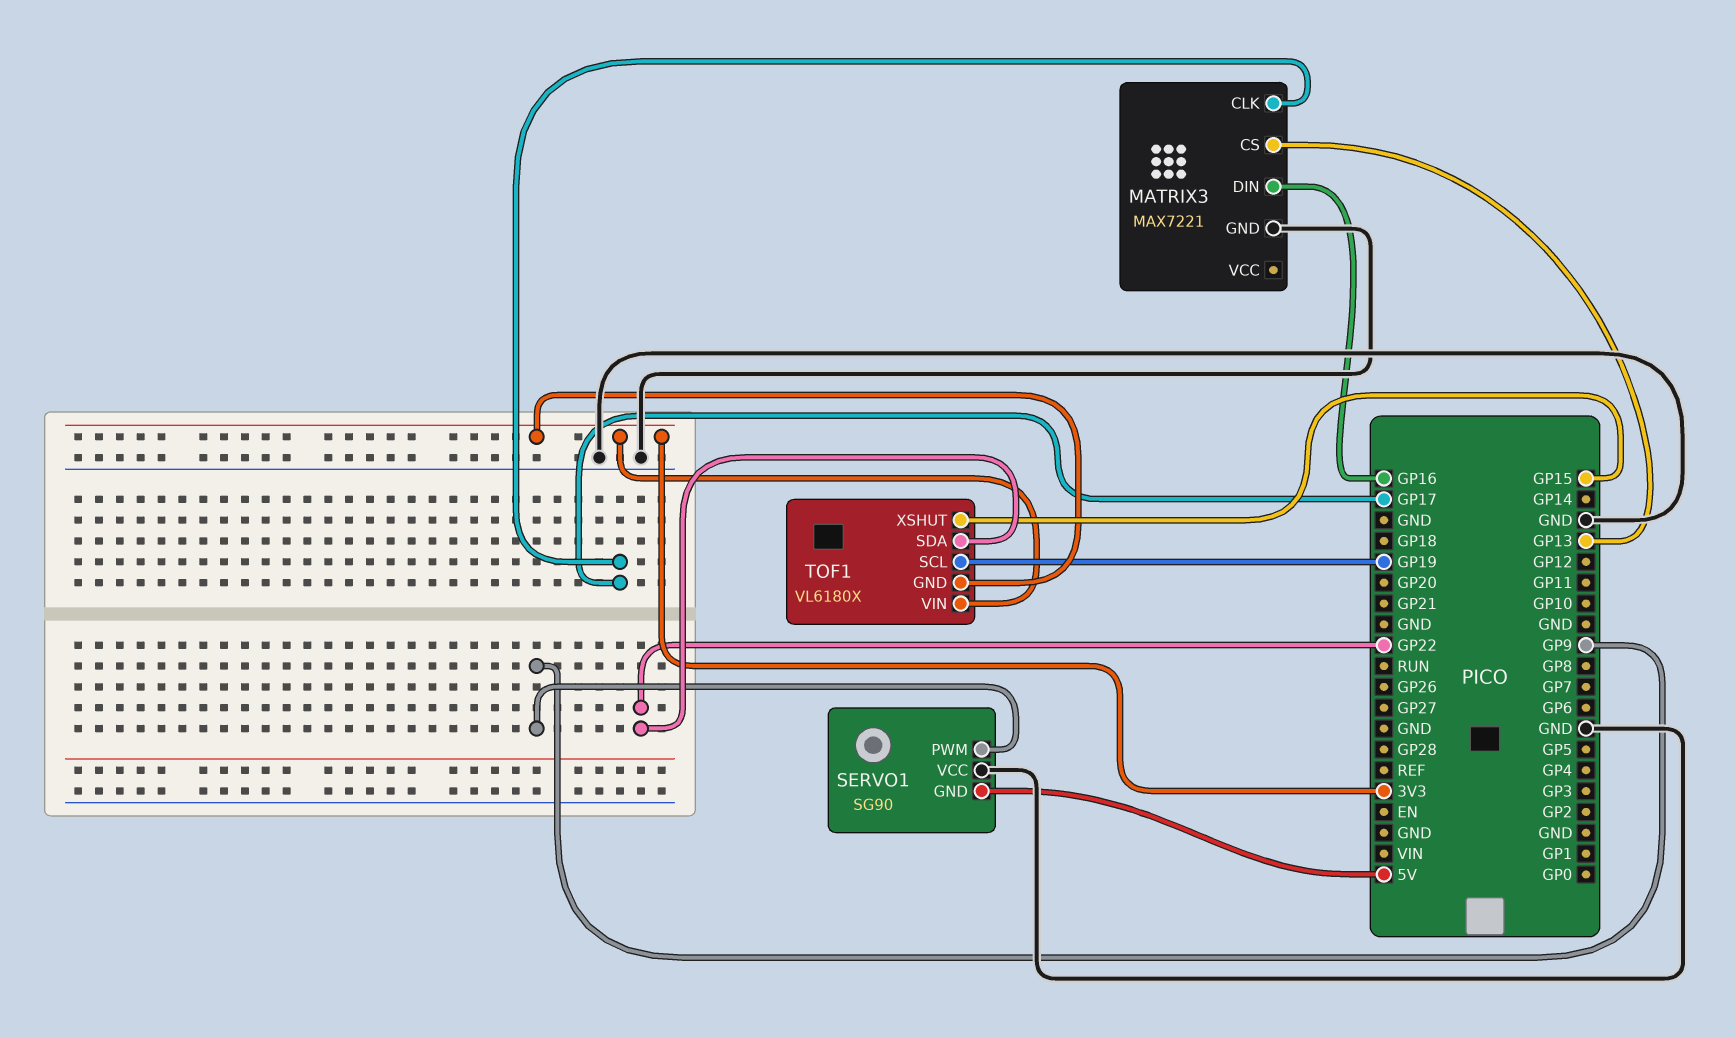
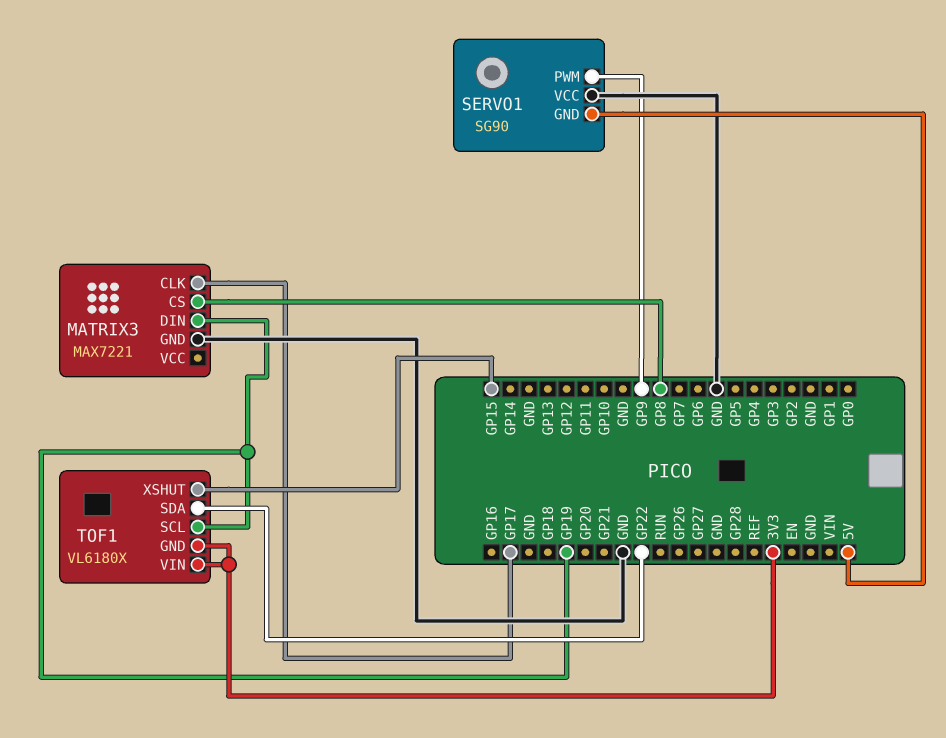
MATRIX3 pin CS: GP13 -> GP8
MATRIX3 pin DIN: GP16 -> GP19

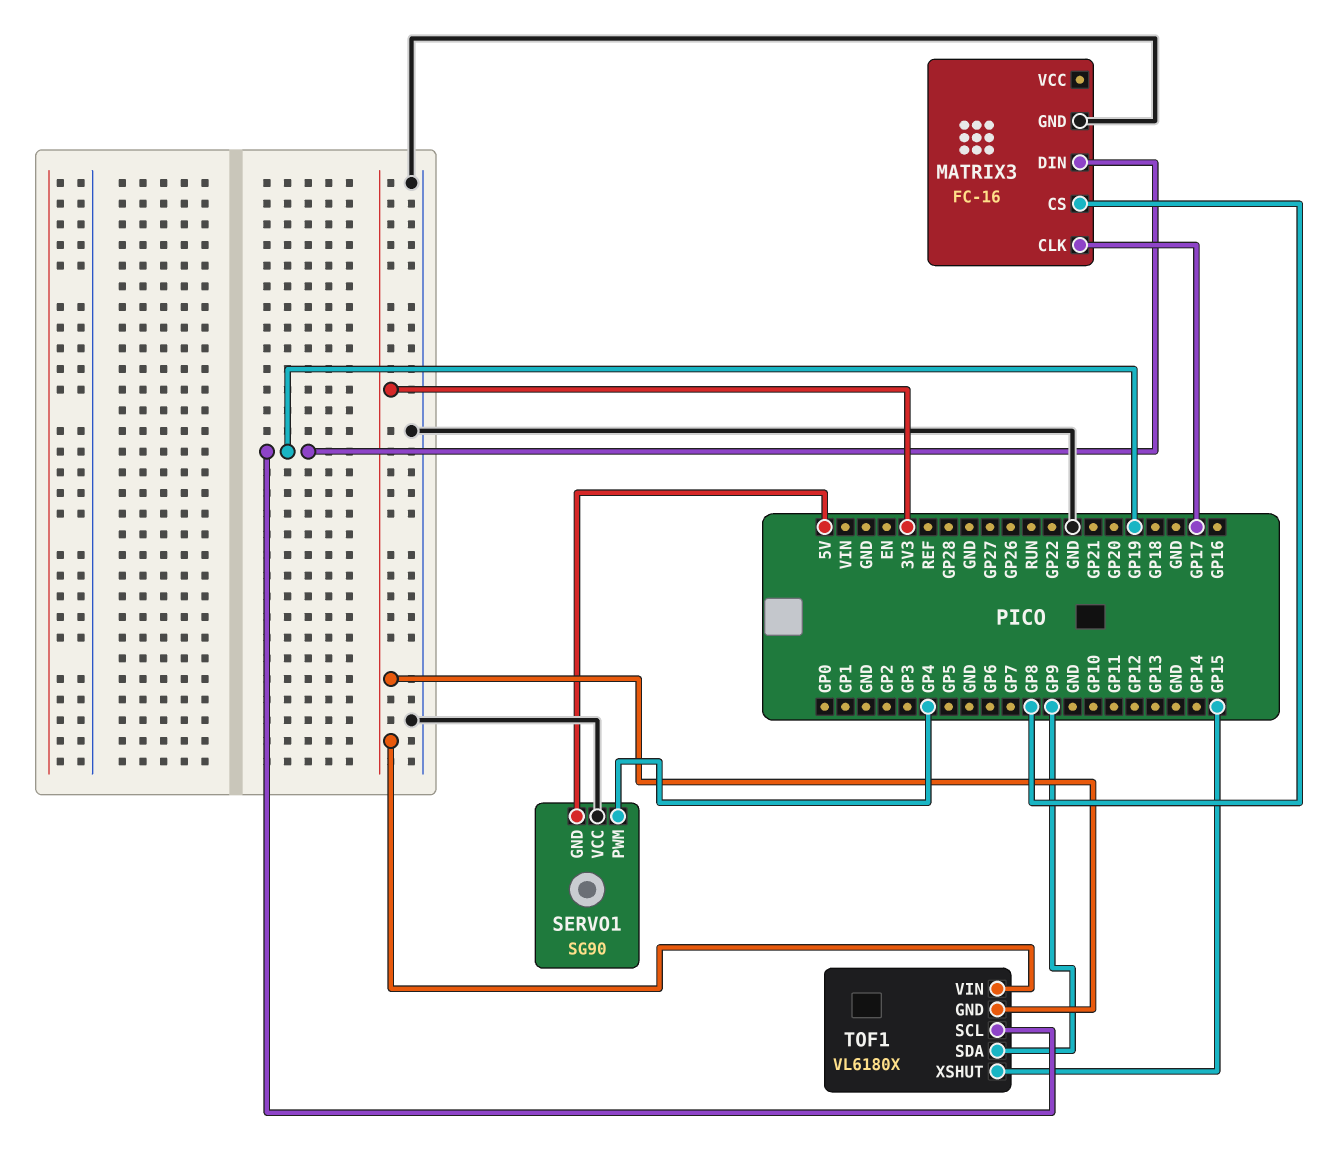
MATRIX3: MAX7221 -> FC-16
SERVO1 pin PWM: GP9 -> GP4
TOF1 pin SDA: GP22 -> GP9

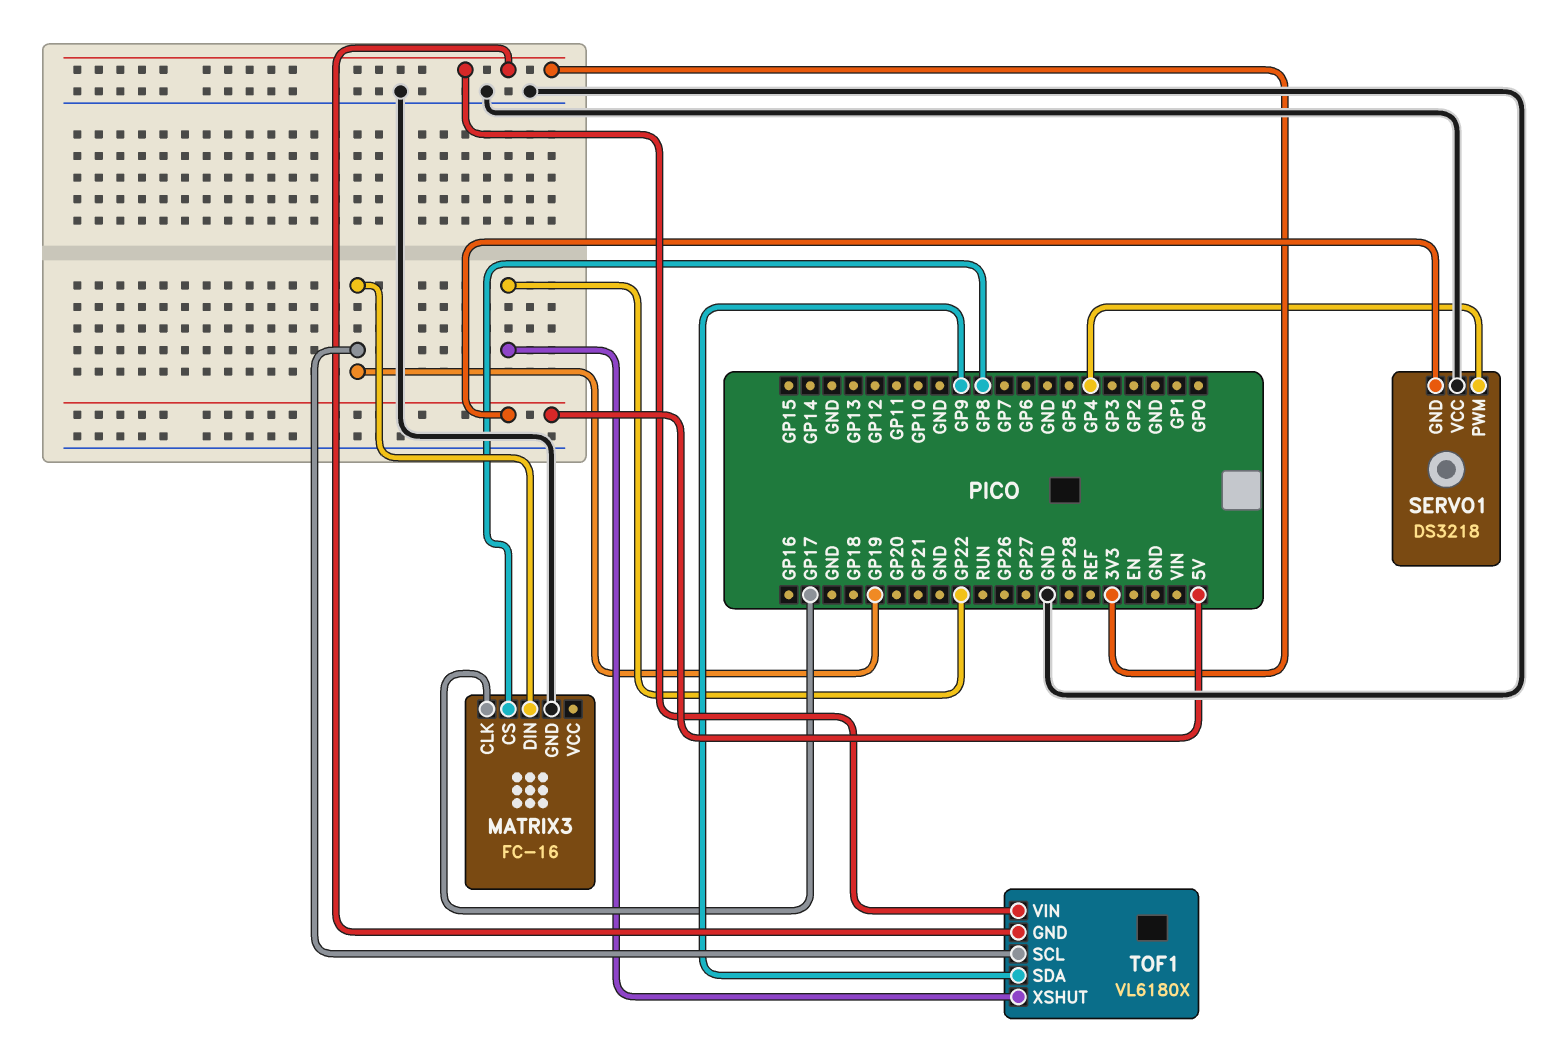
SERVO1: SG90 -> DS3218
TOF1 pin XSHUT: GP15 -> GP22

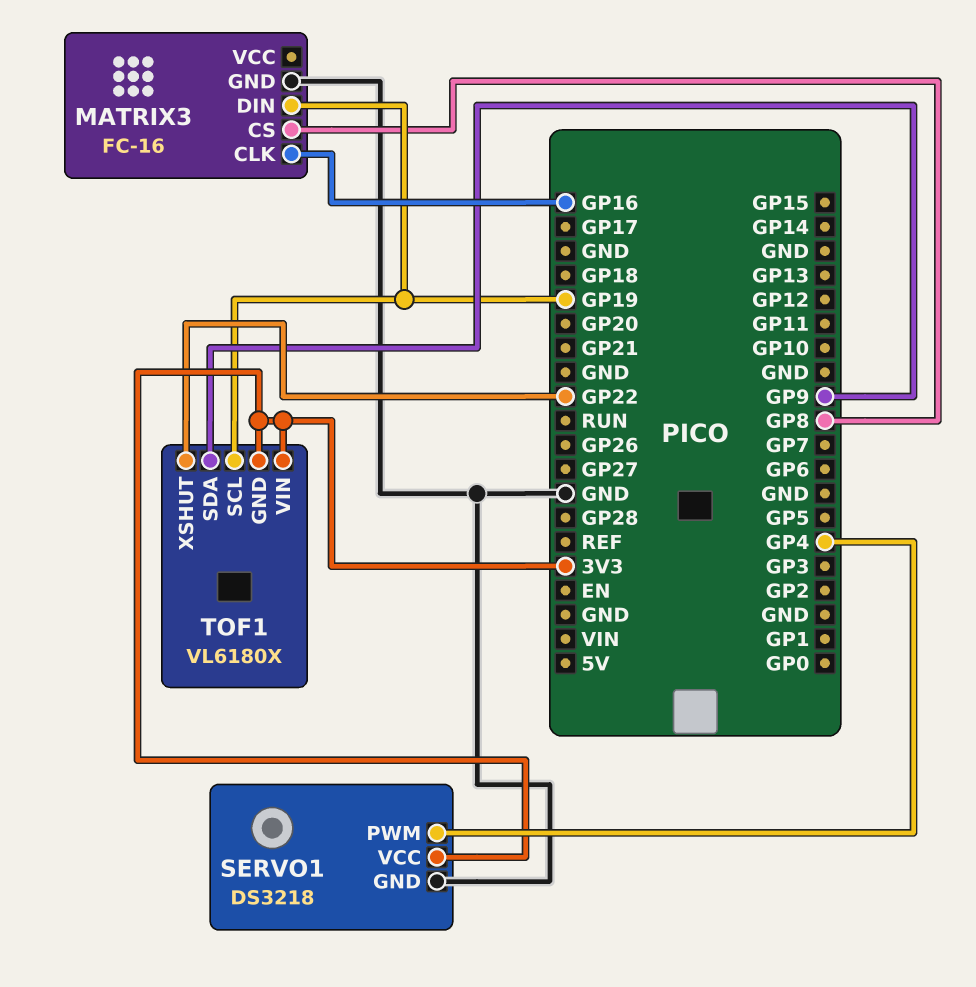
MATRIX3 pin CLK: GP17 -> GP16
SERVO1 pin GND: 5V -> GND
SERVO1 pin VCC: GND -> 3V3

